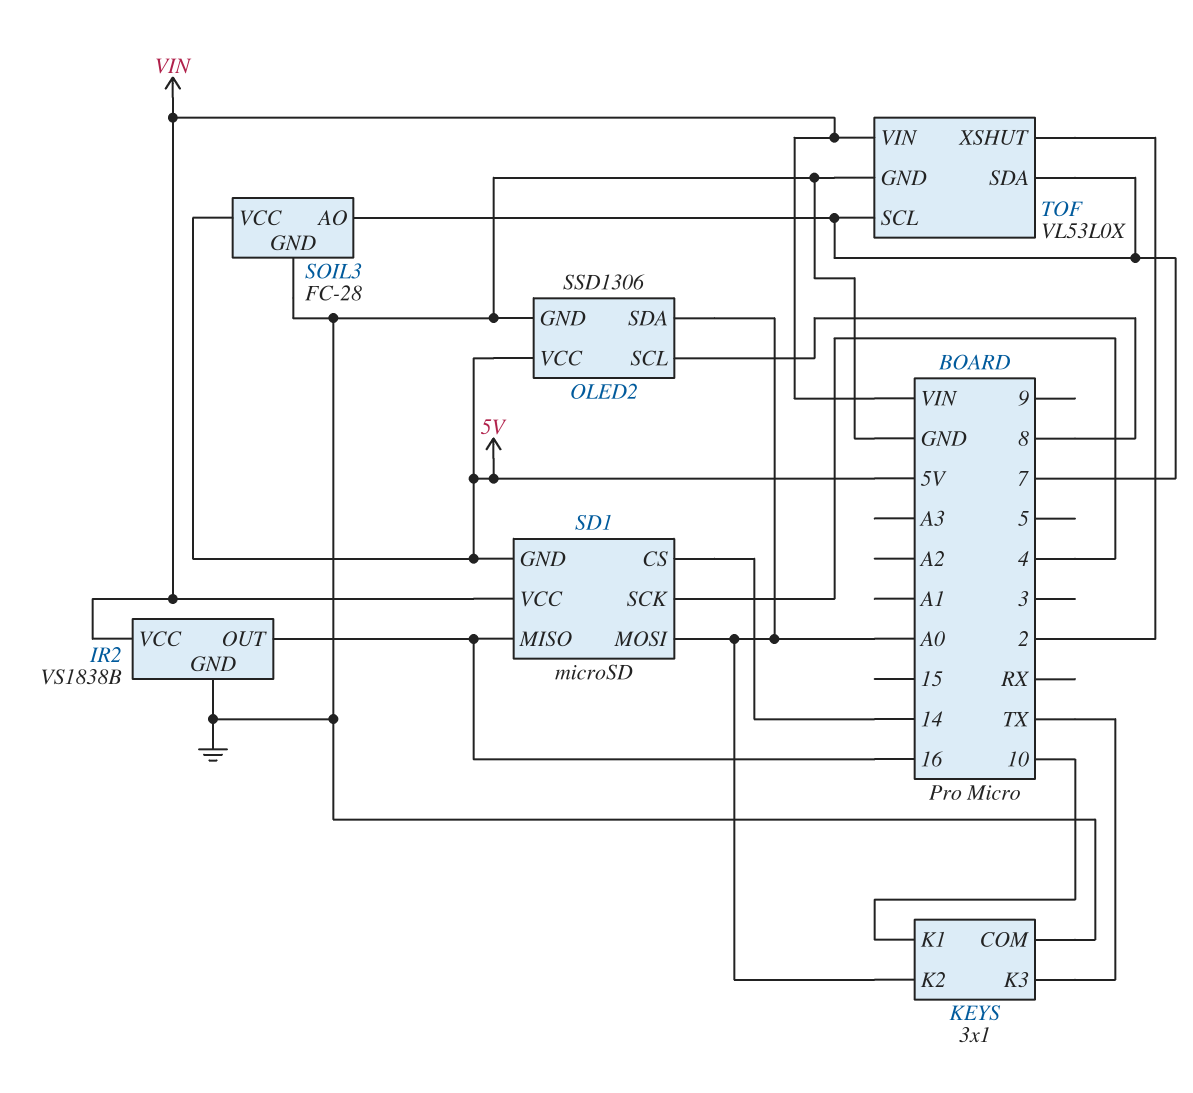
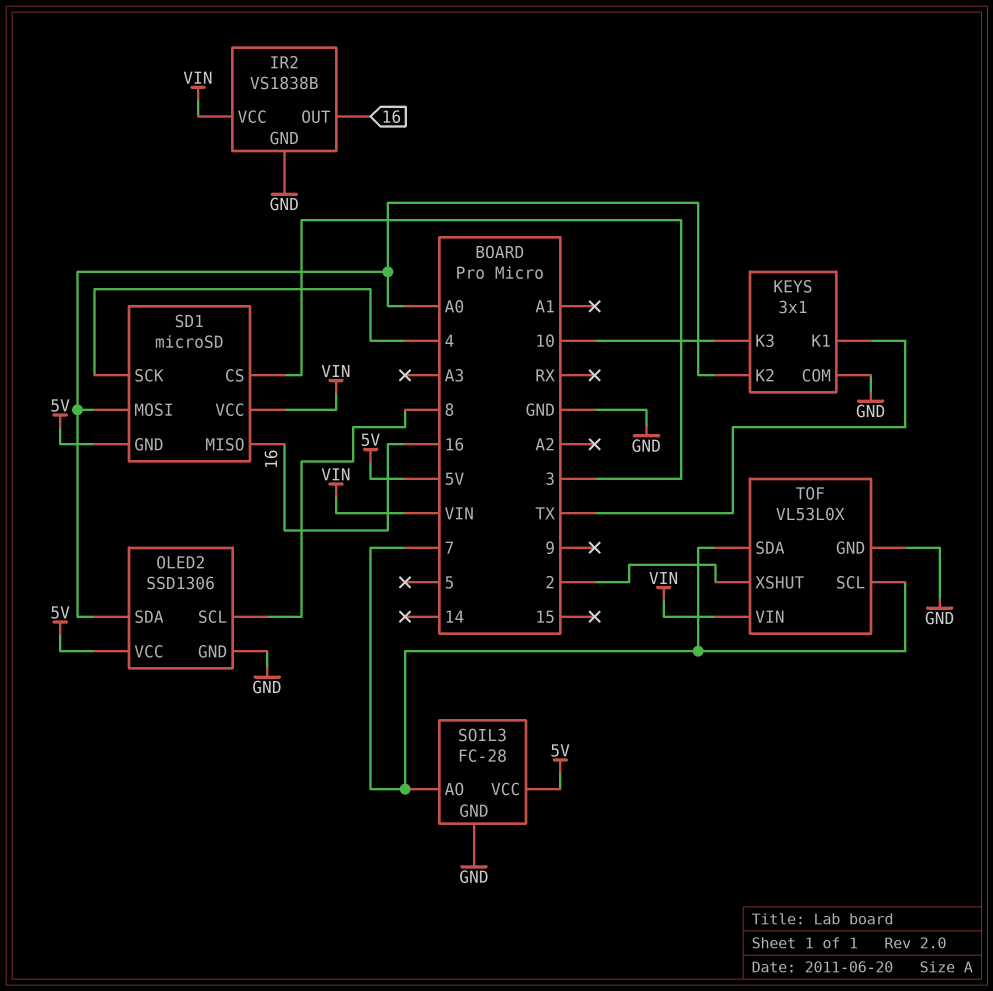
KEYS pin K1: 10 -> TX
KEYS pin K3: TX -> 10
SD1 pin CS: 14 -> 3

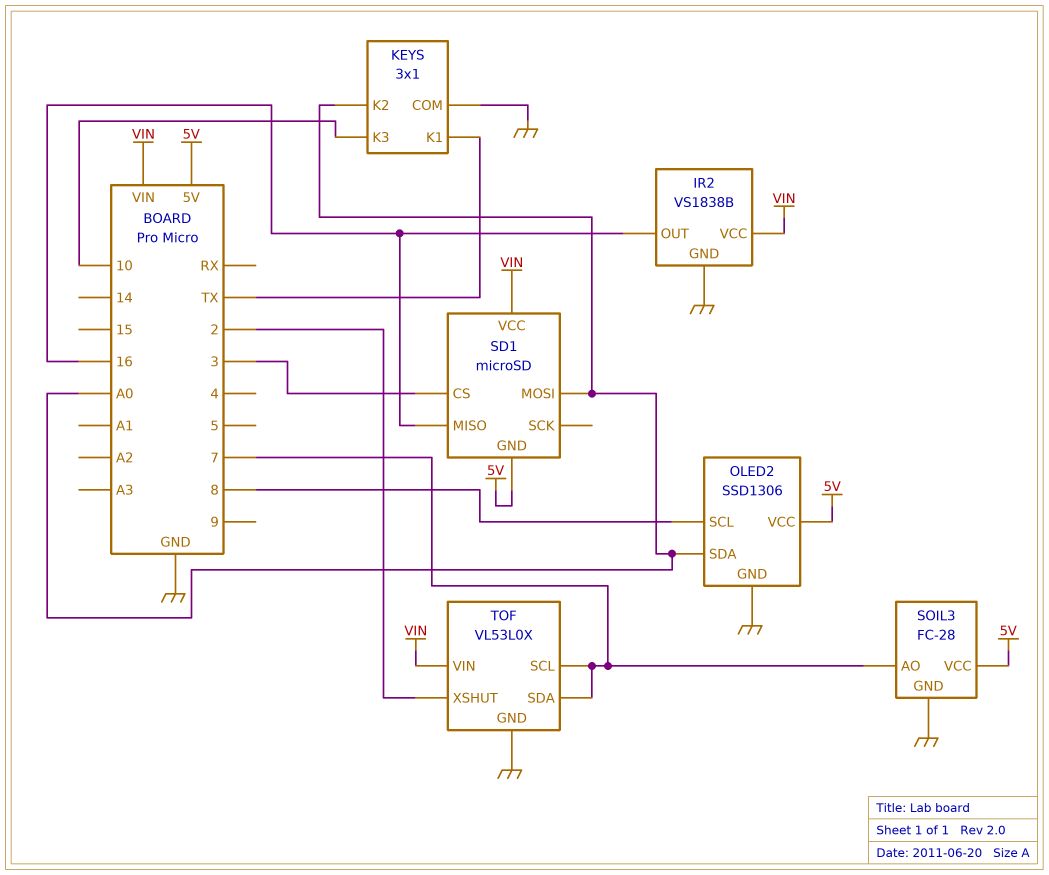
SD1 pin SCK: 4 -> none

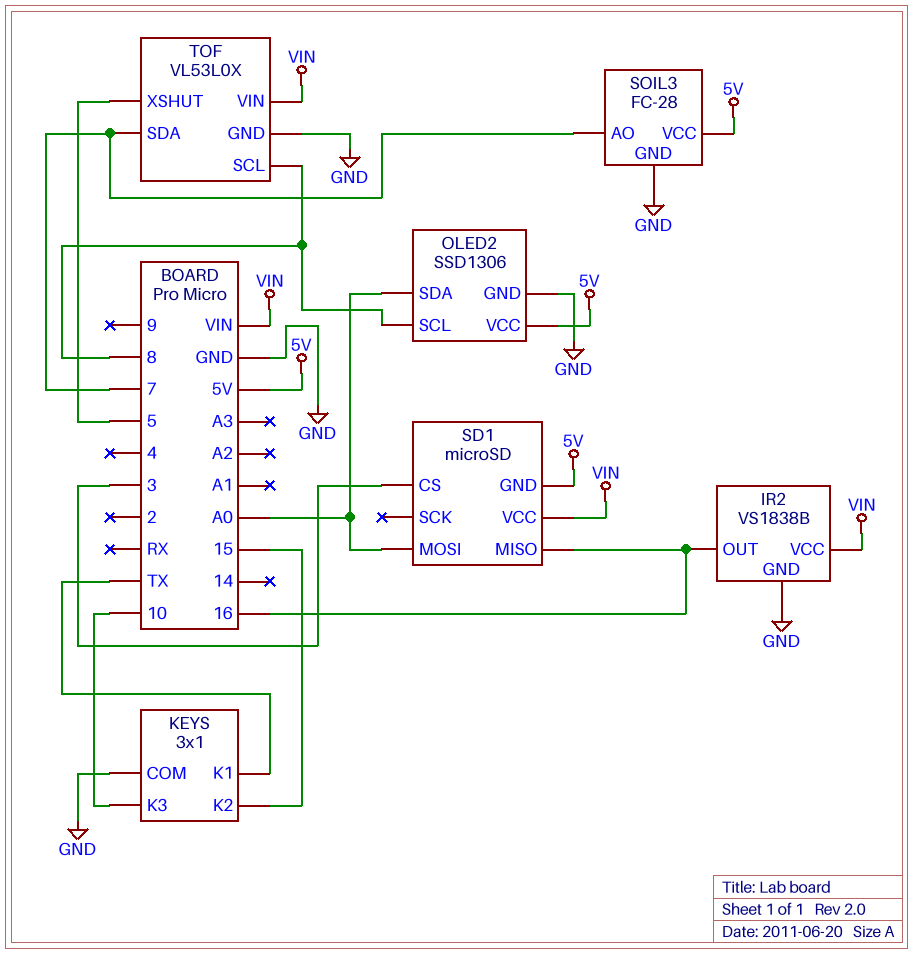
KEYS pin K2: A0 -> 15
TOF pin SCL: 7 -> 8
TOF pin XSHUT: 2 -> 5

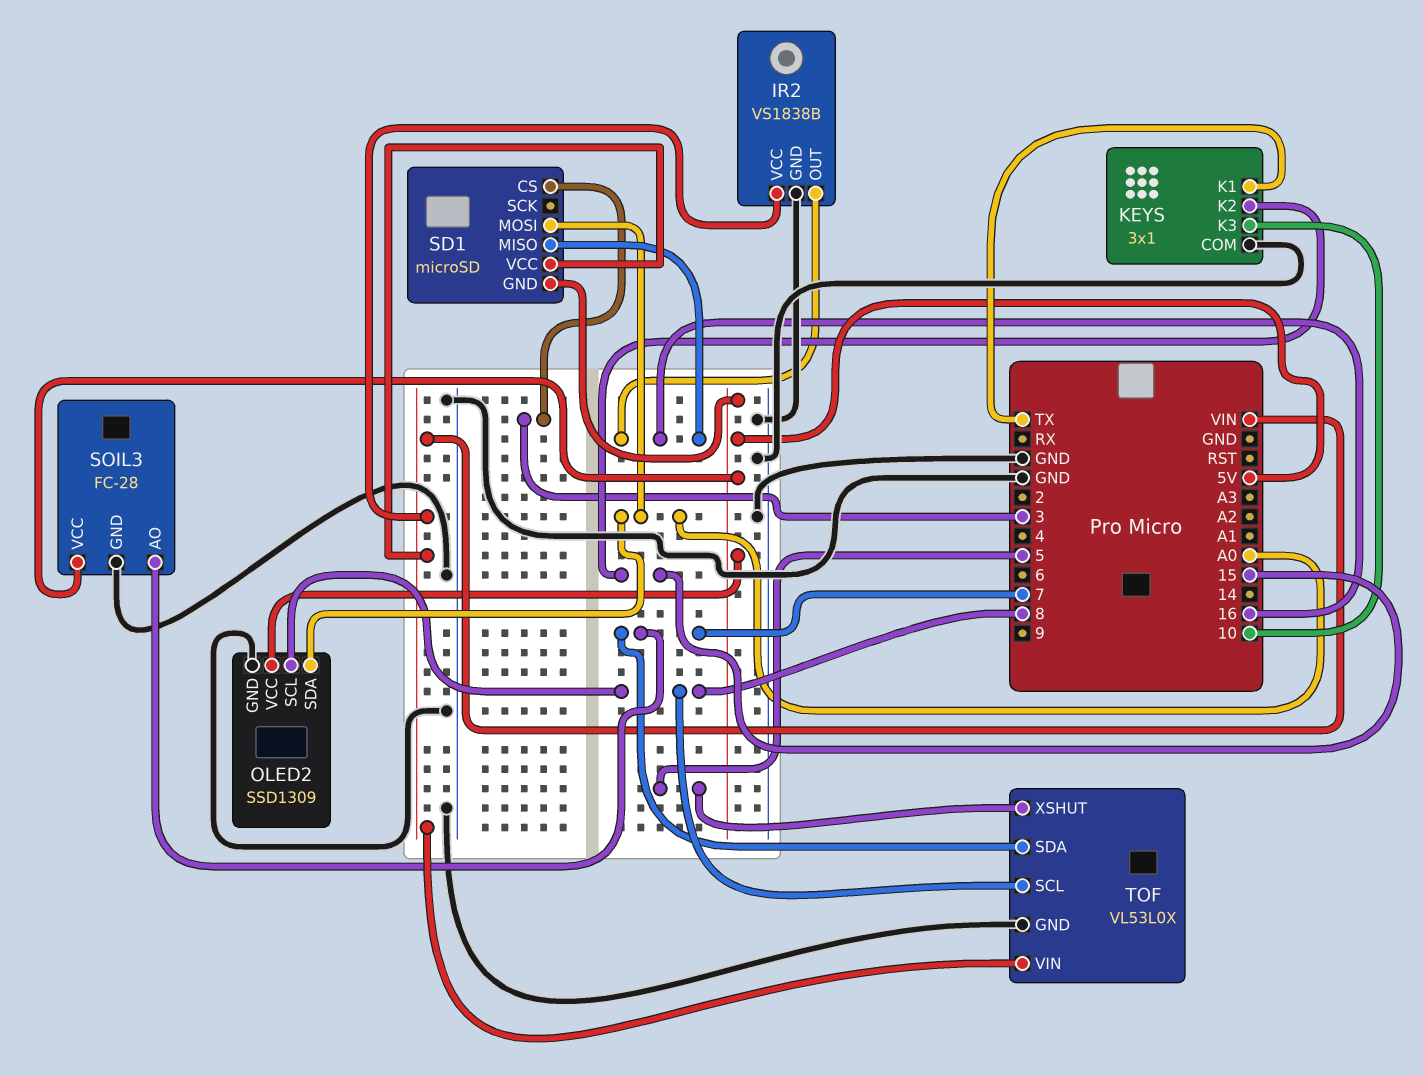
OLED2: SSD1306 -> SSD1309

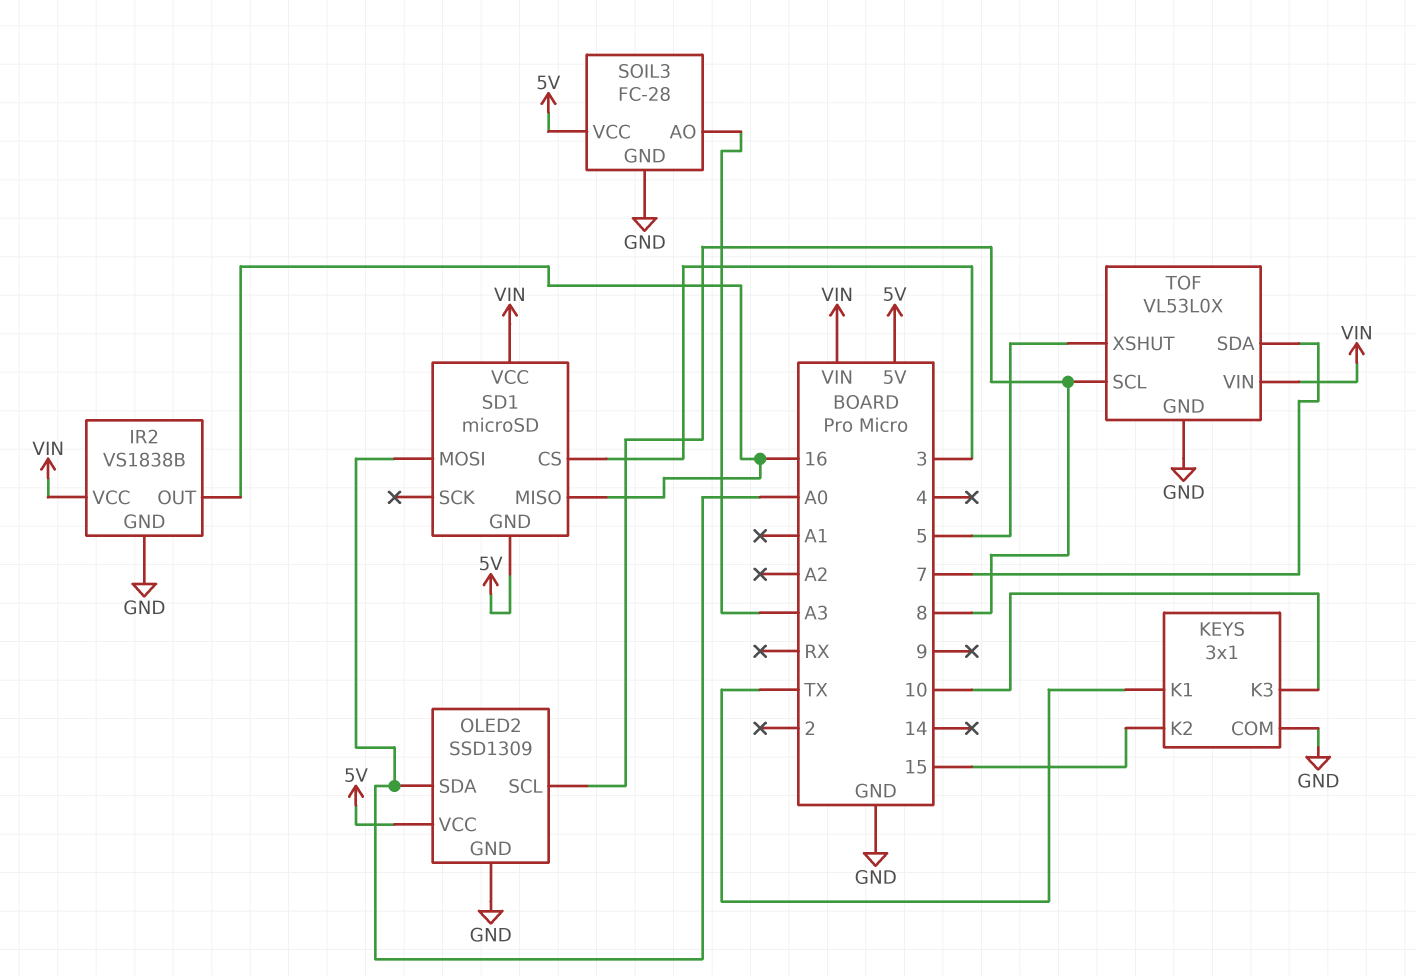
SOIL3 pin AO: 7 -> A3

